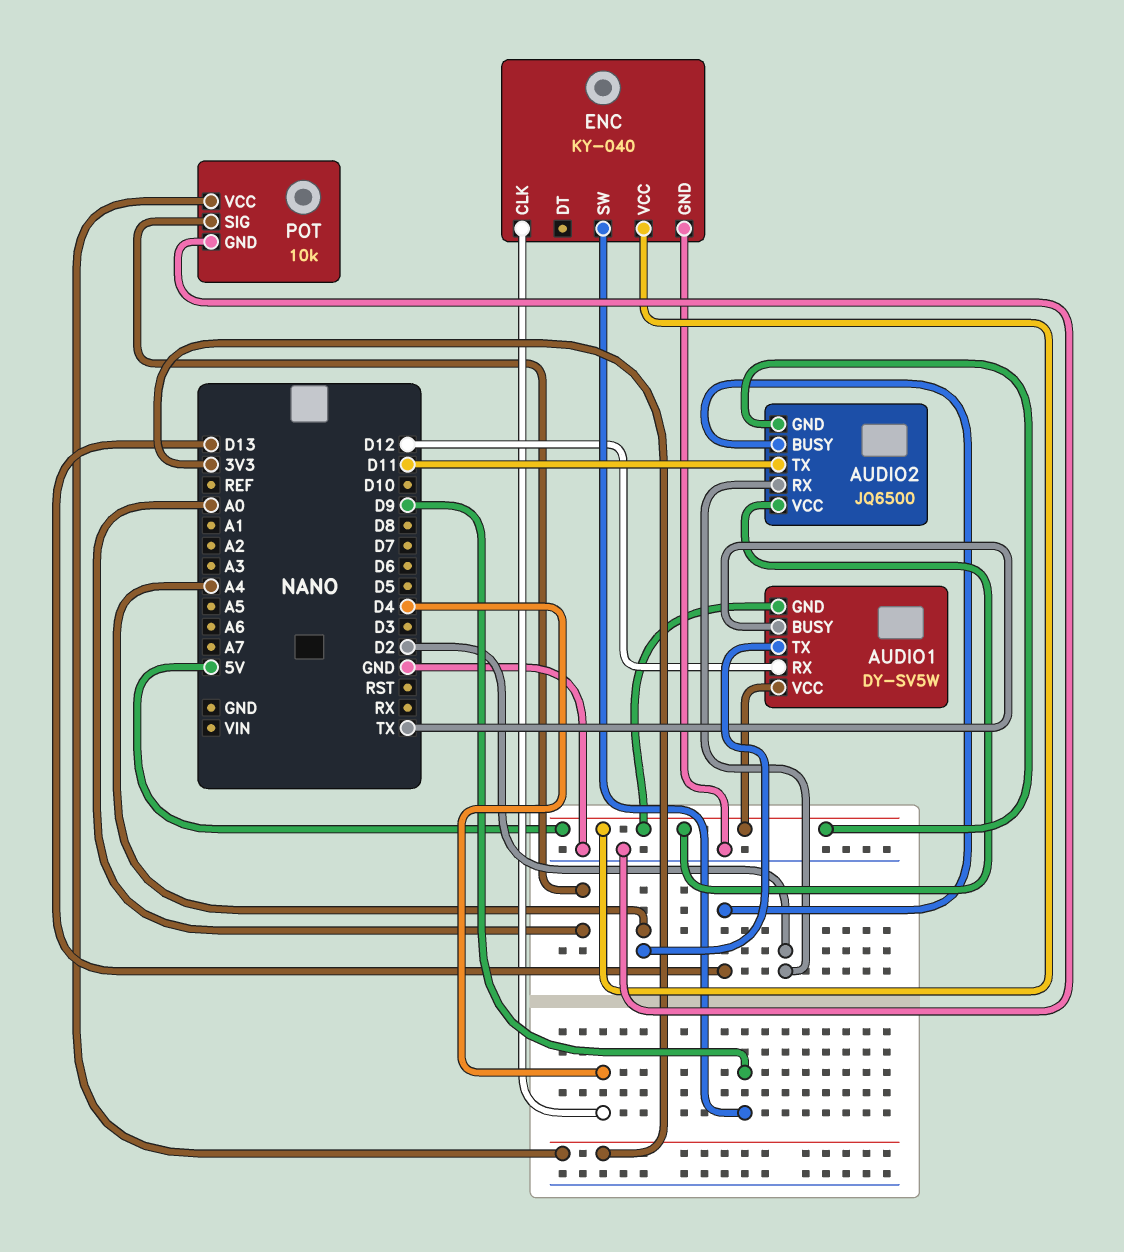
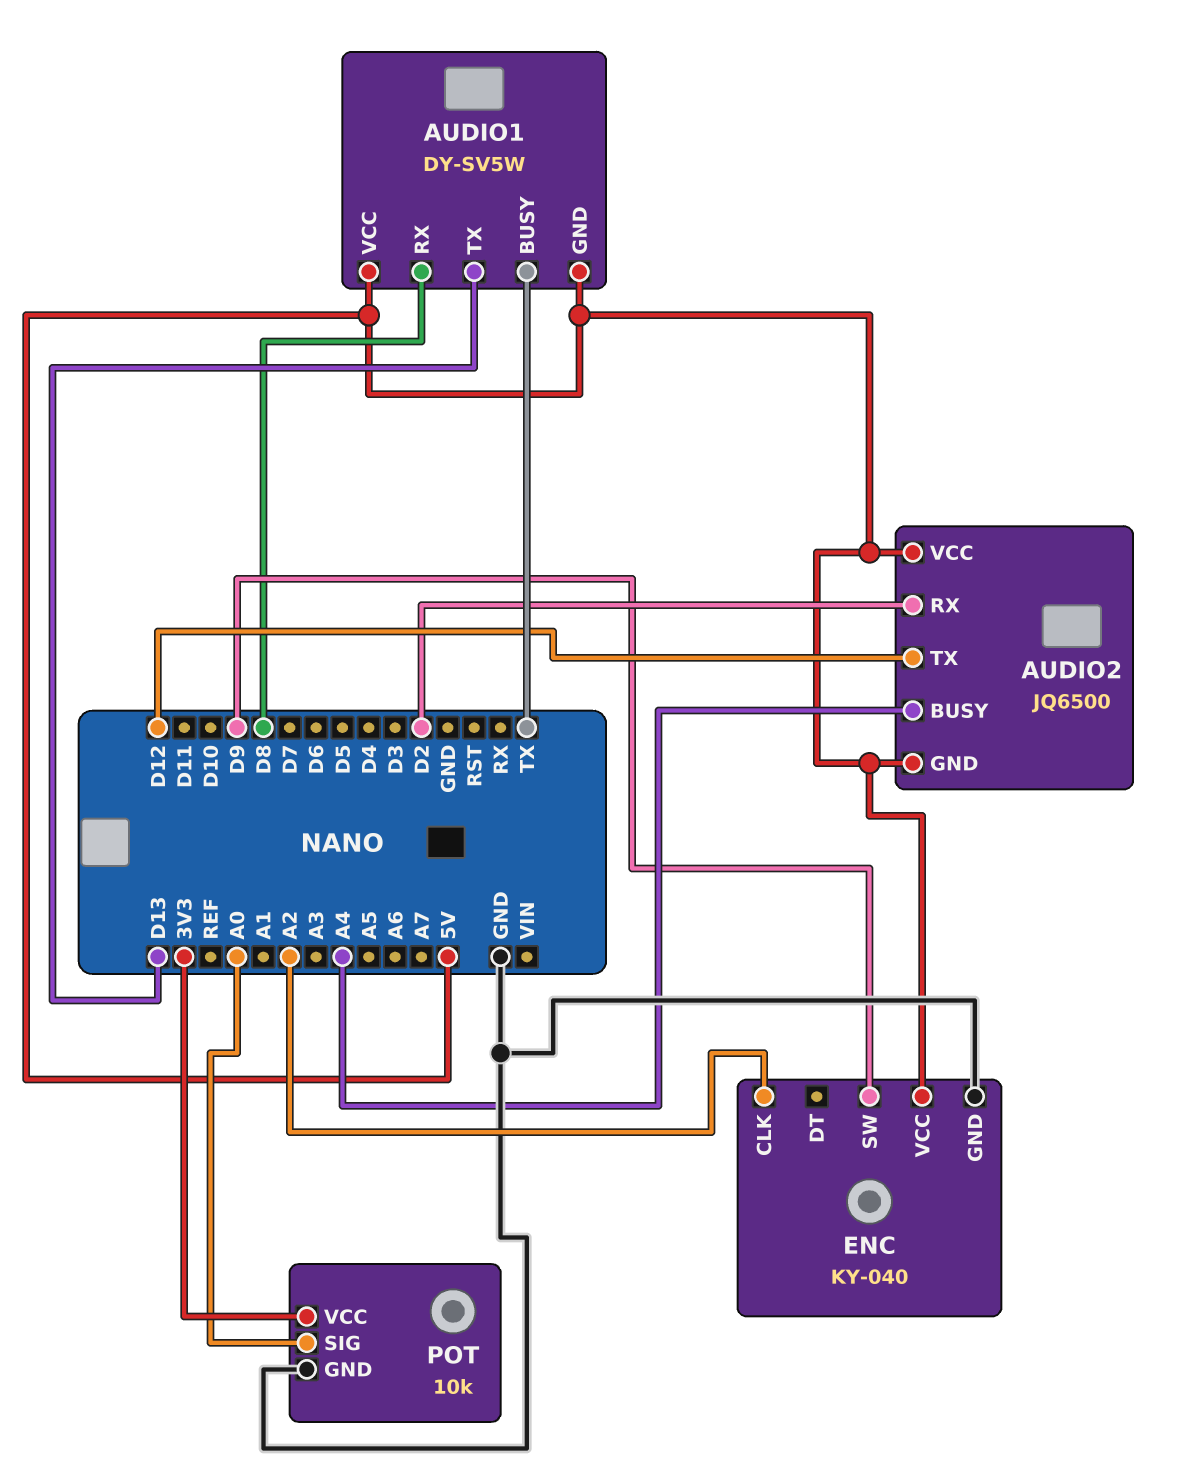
AUDIO1 pin RX: D12 -> D8
AUDIO1 pin TX: A4 -> D13
AUDIO2 pin BUSY: D13 -> A4
AUDIO2 pin TX: D11 -> D12
ENC pin CLK: D4 -> A2

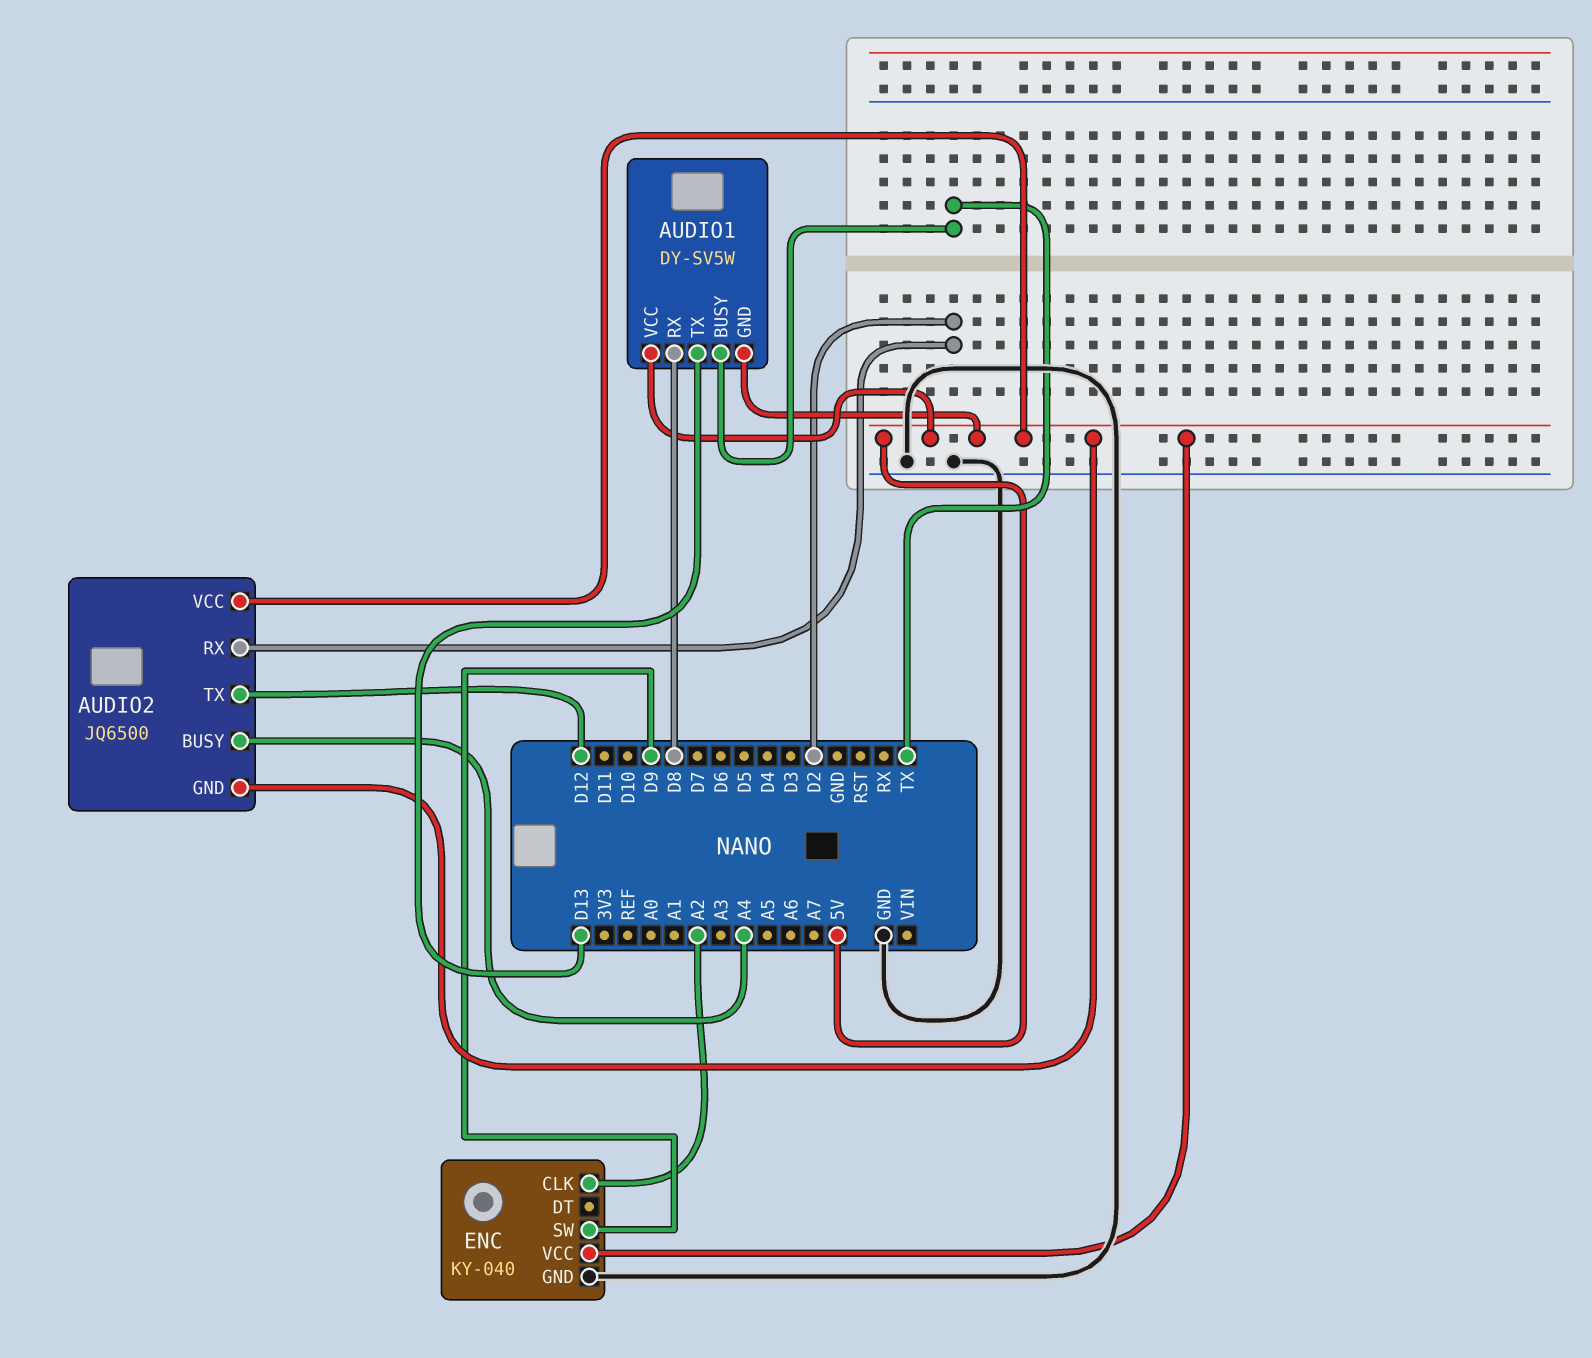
POT: 10k -> none
POT pin GND: GND -> none
POT pin SIG: A0 -> none
POT pin VCC: 3V3 -> none

